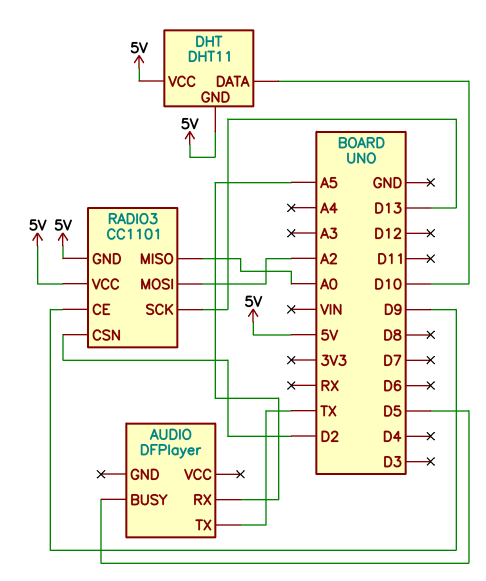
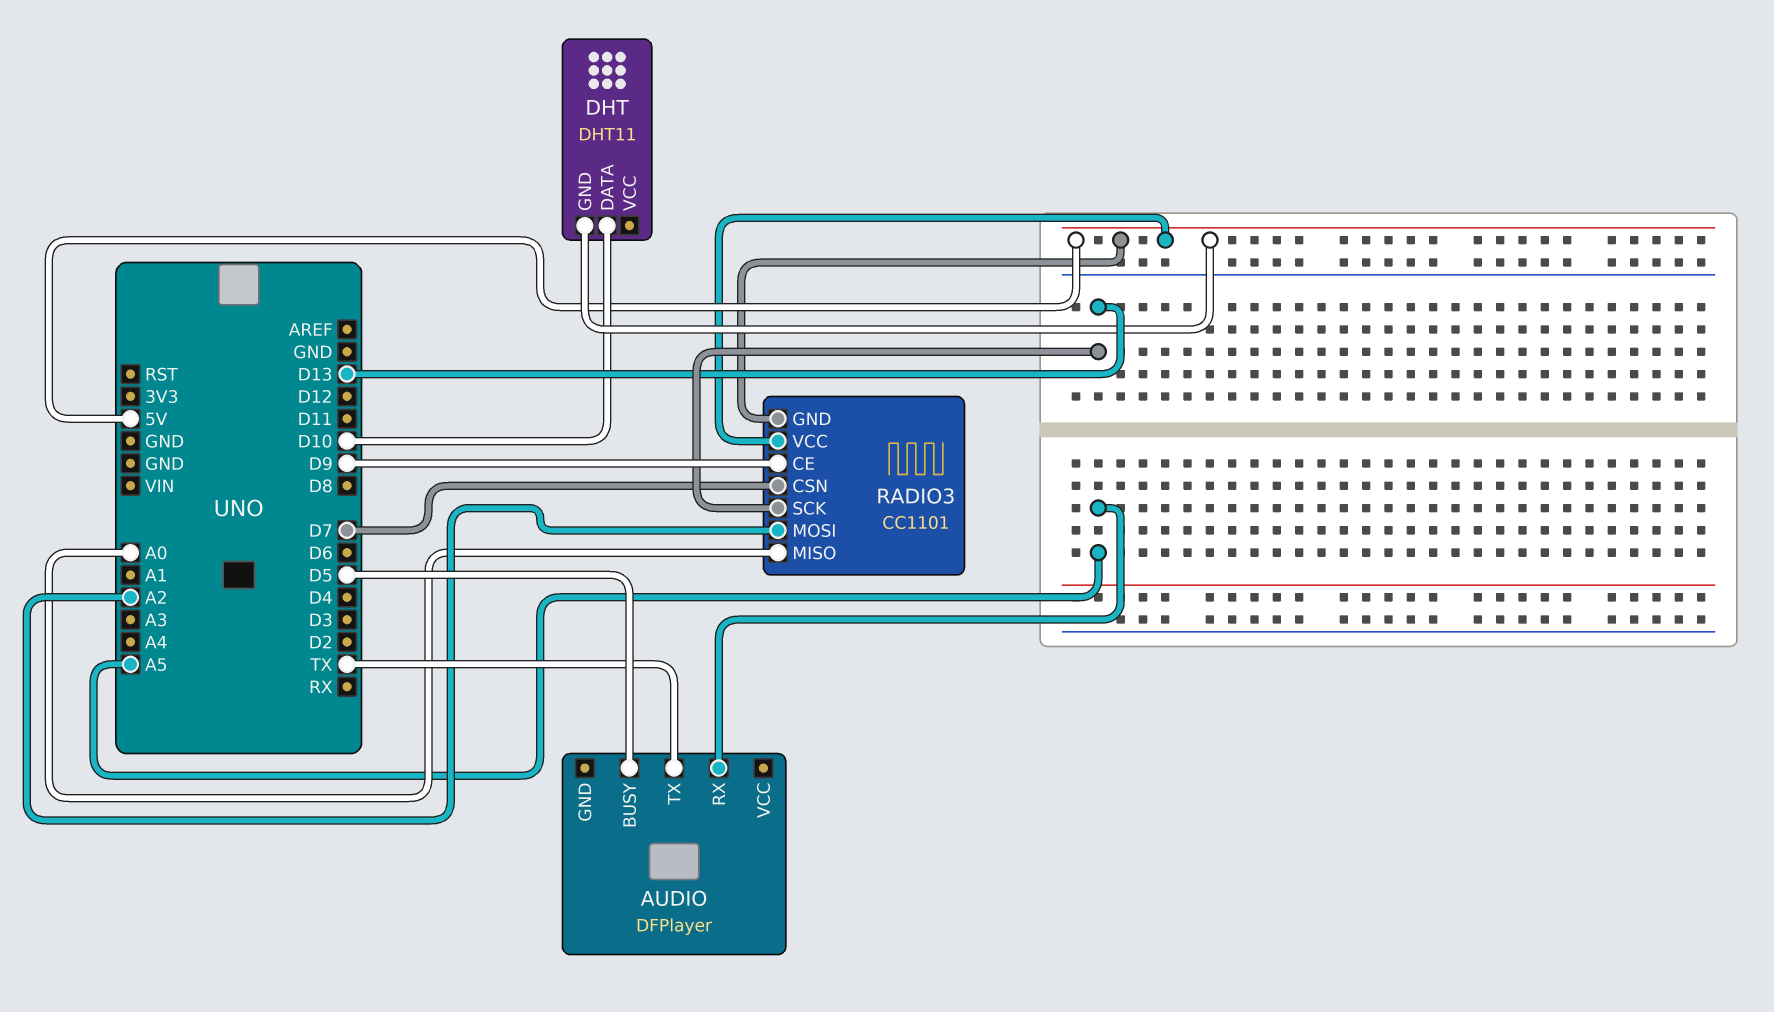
DHT pin VCC: 5V -> none
RADIO3 pin CSN: D2 -> D7

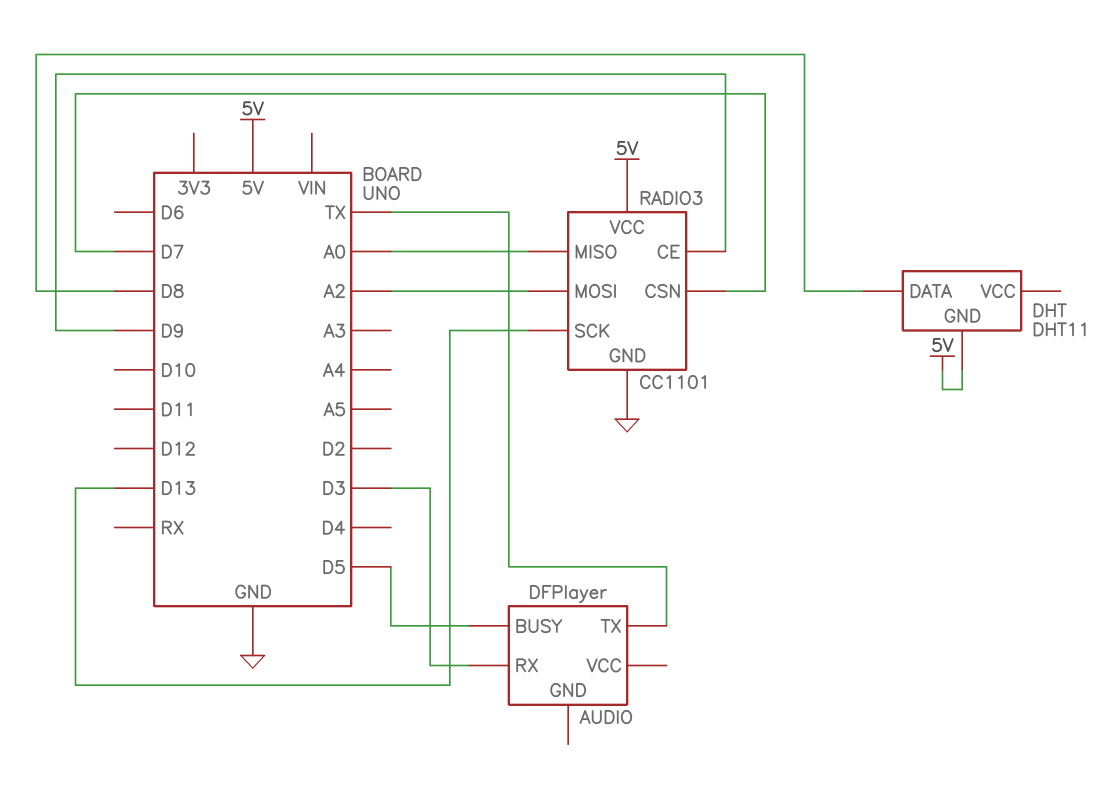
AUDIO pin RX: A5 -> D3
DHT pin DATA: D10 -> D8
RADIO3 pin GND: 5V -> GND

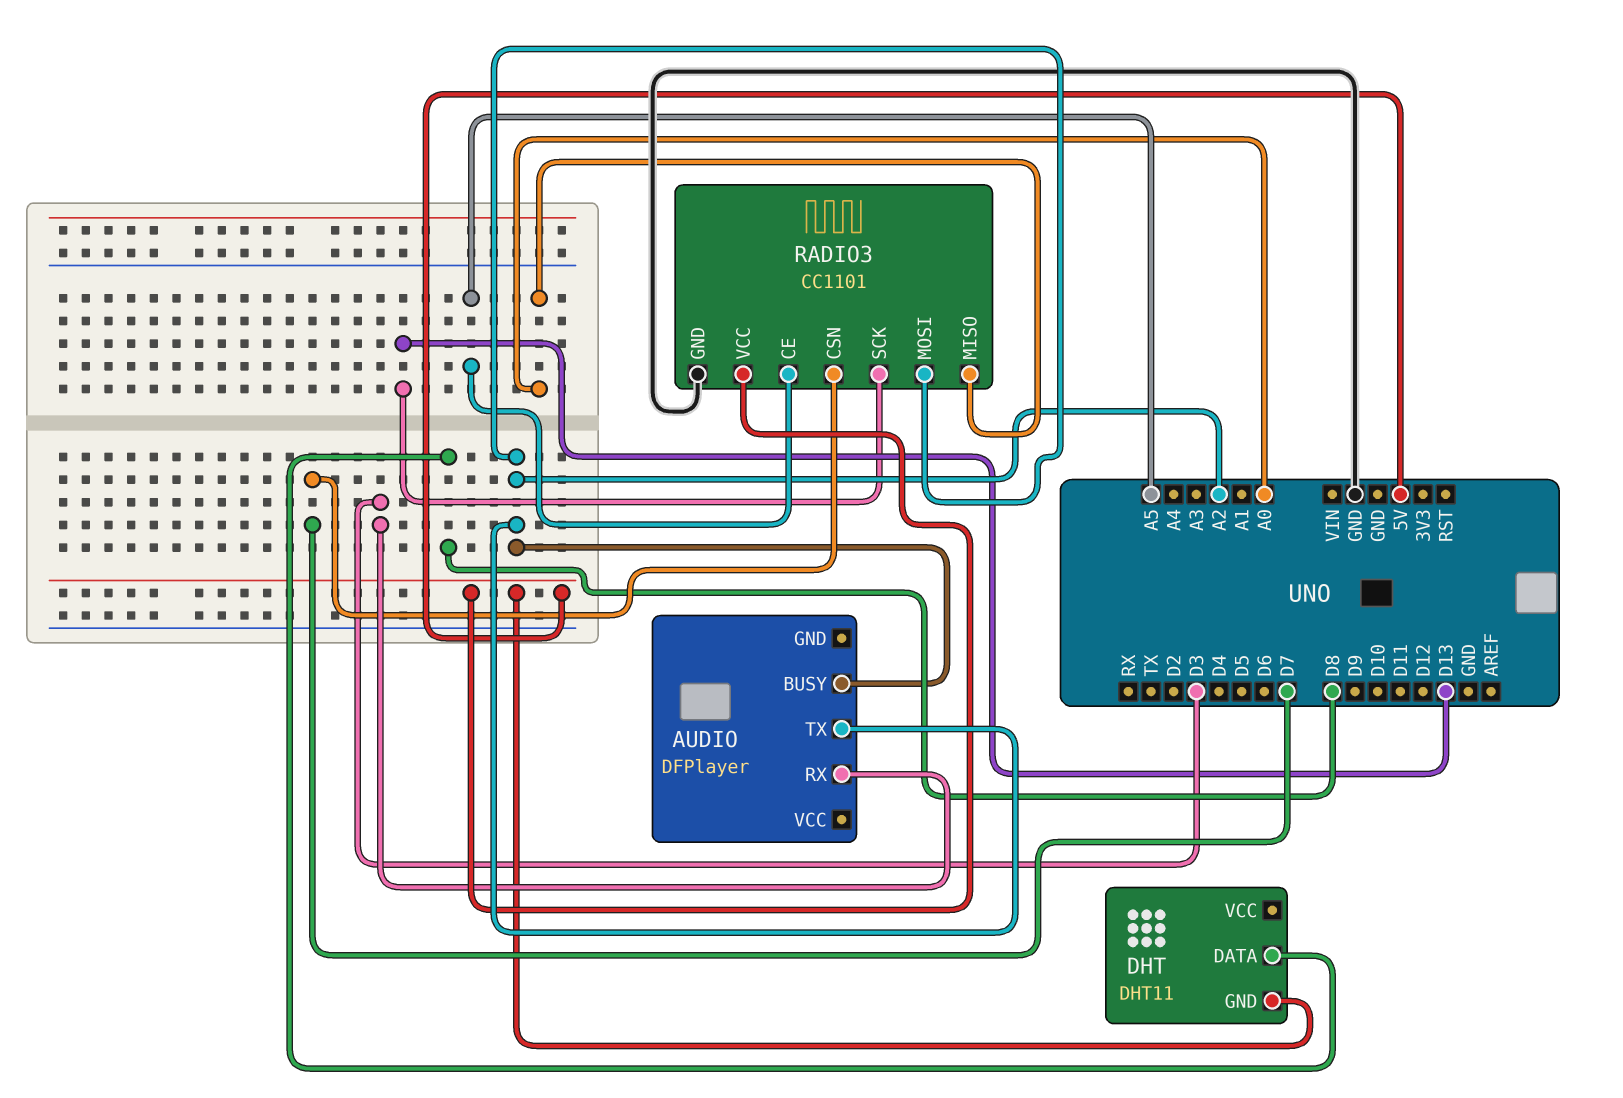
AUDIO pin BUSY: D5 -> A2
AUDIO pin TX: TX -> A2
RADIO3 pin CE: D9 -> A5

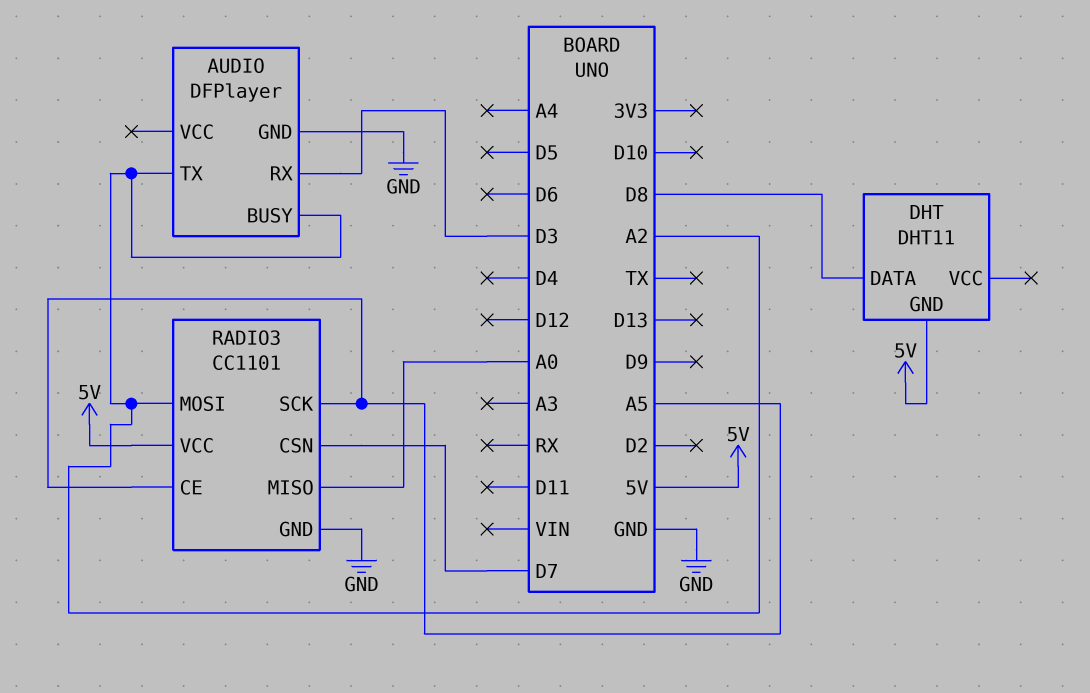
AUDIO pin GND: none -> GND
RADIO3 pin SCK: D13 -> A5

